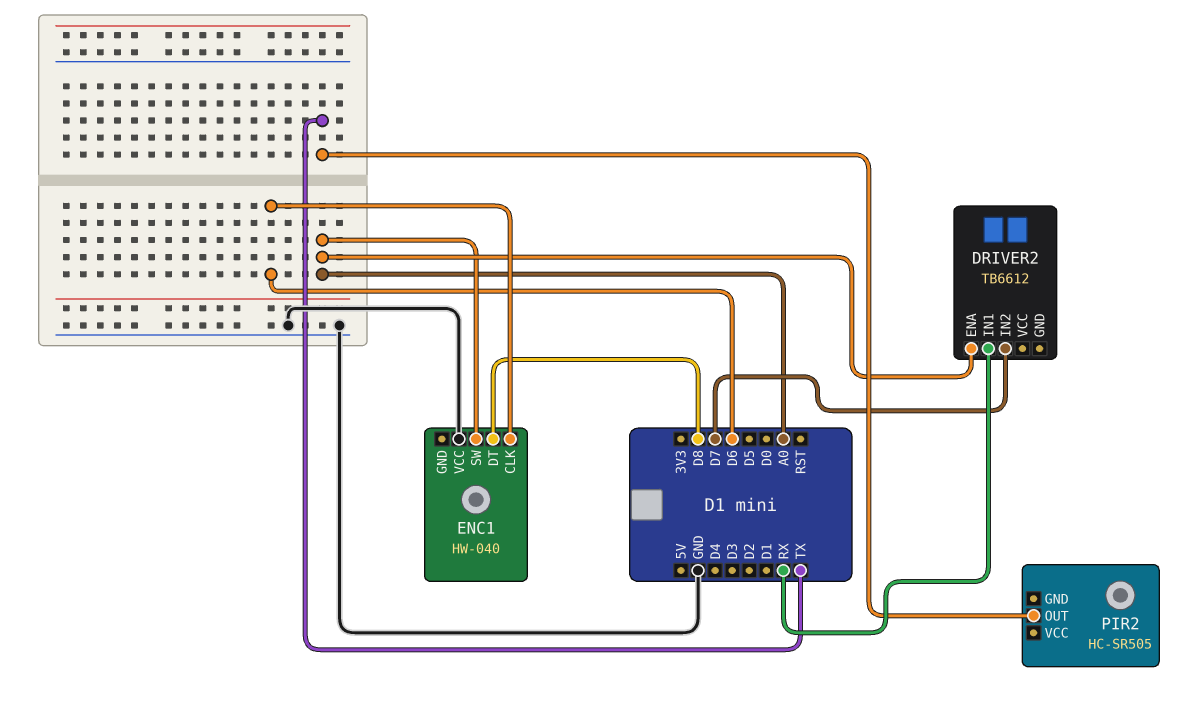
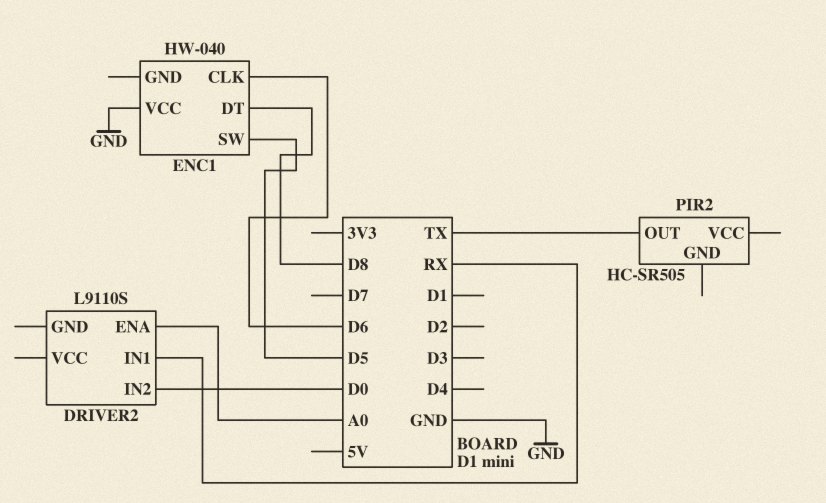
DRIVER2: TB6612 -> L9110S
DRIVER2 pin IN2: D7 -> D0
ENC1 pin SW: A0 -> D5

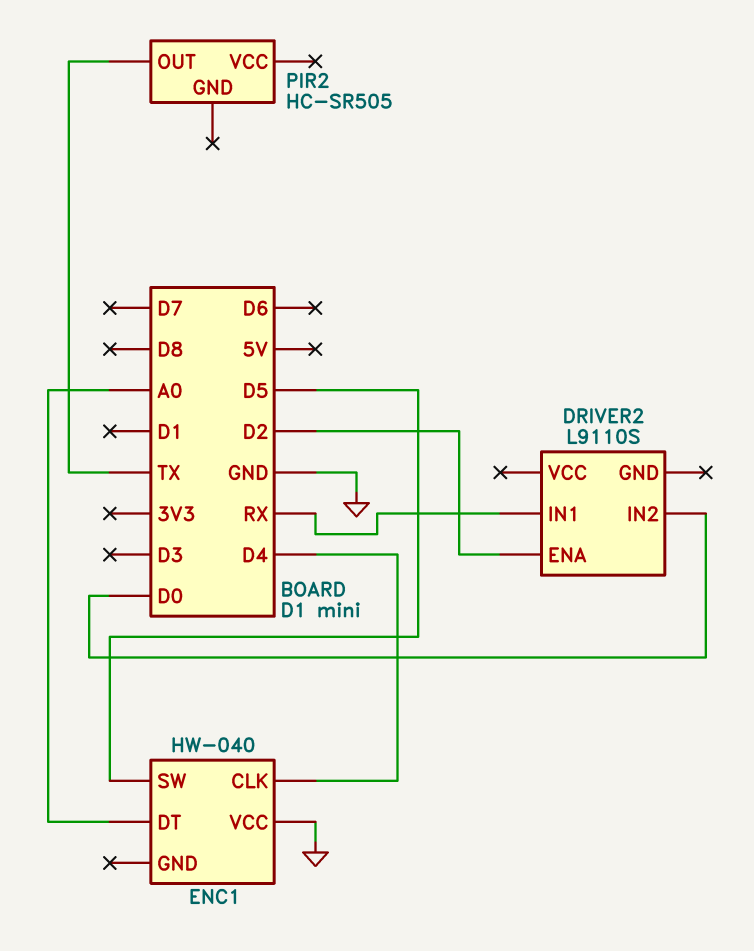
DRIVER2 pin ENA: A0 -> D2
ENC1 pin CLK: D6 -> D4
ENC1 pin DT: D8 -> A0

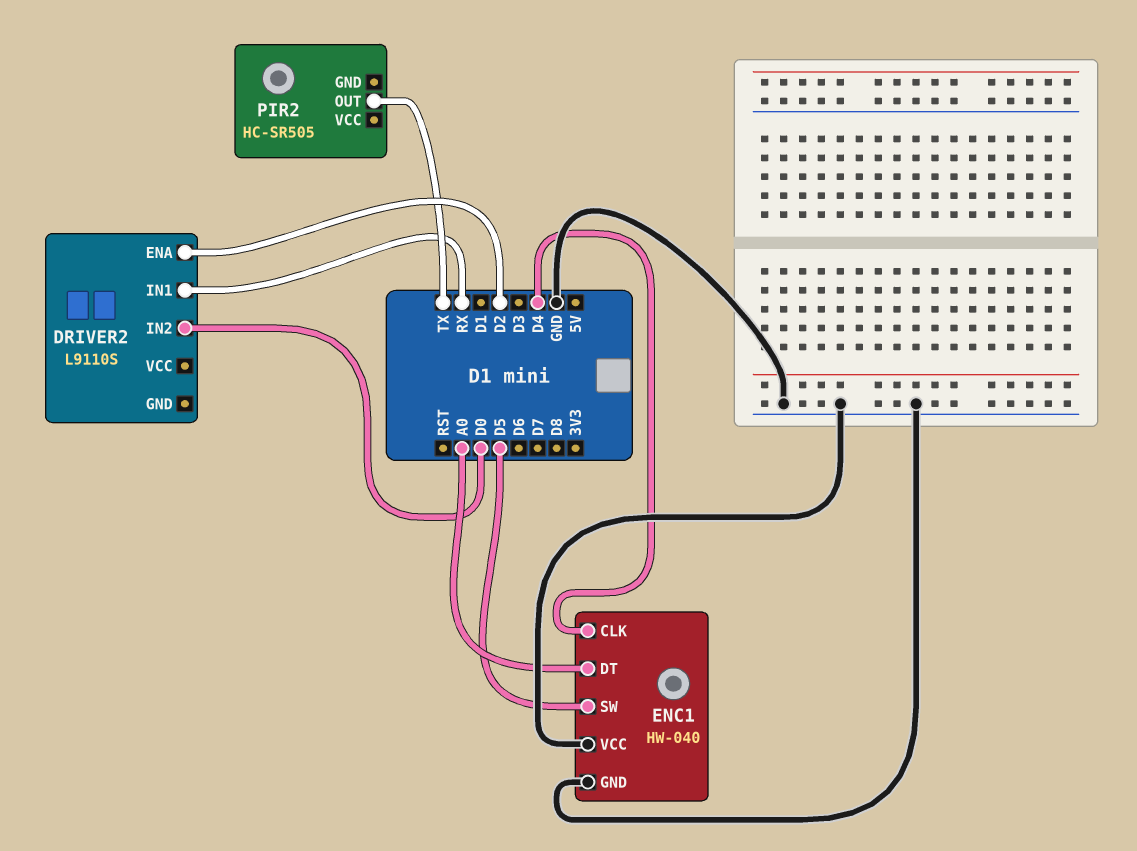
ENC1 pin GND: none -> GND

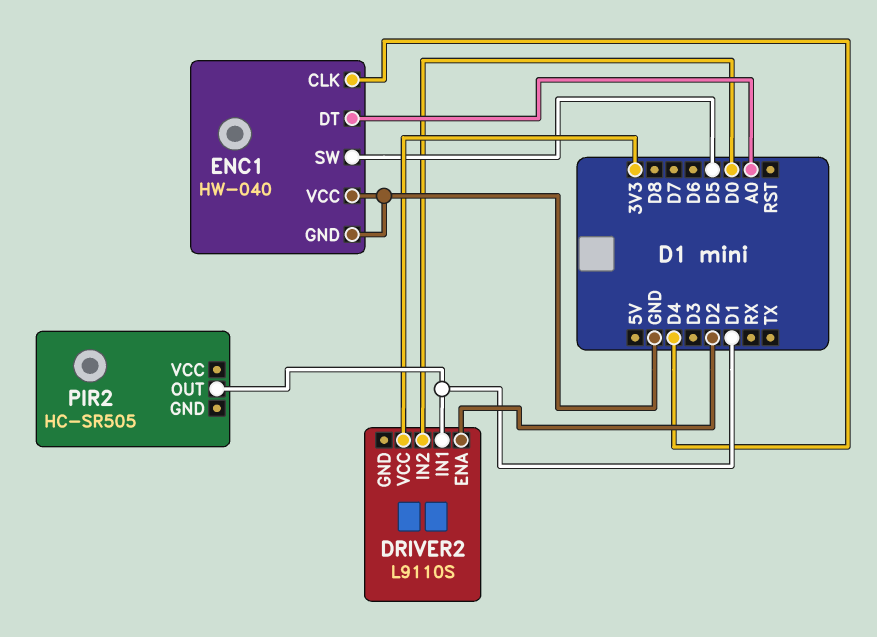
DRIVER2 pin IN1: RX -> D1
DRIVER2 pin VCC: none -> 3V3
PIR2 pin OUT: TX -> D1

